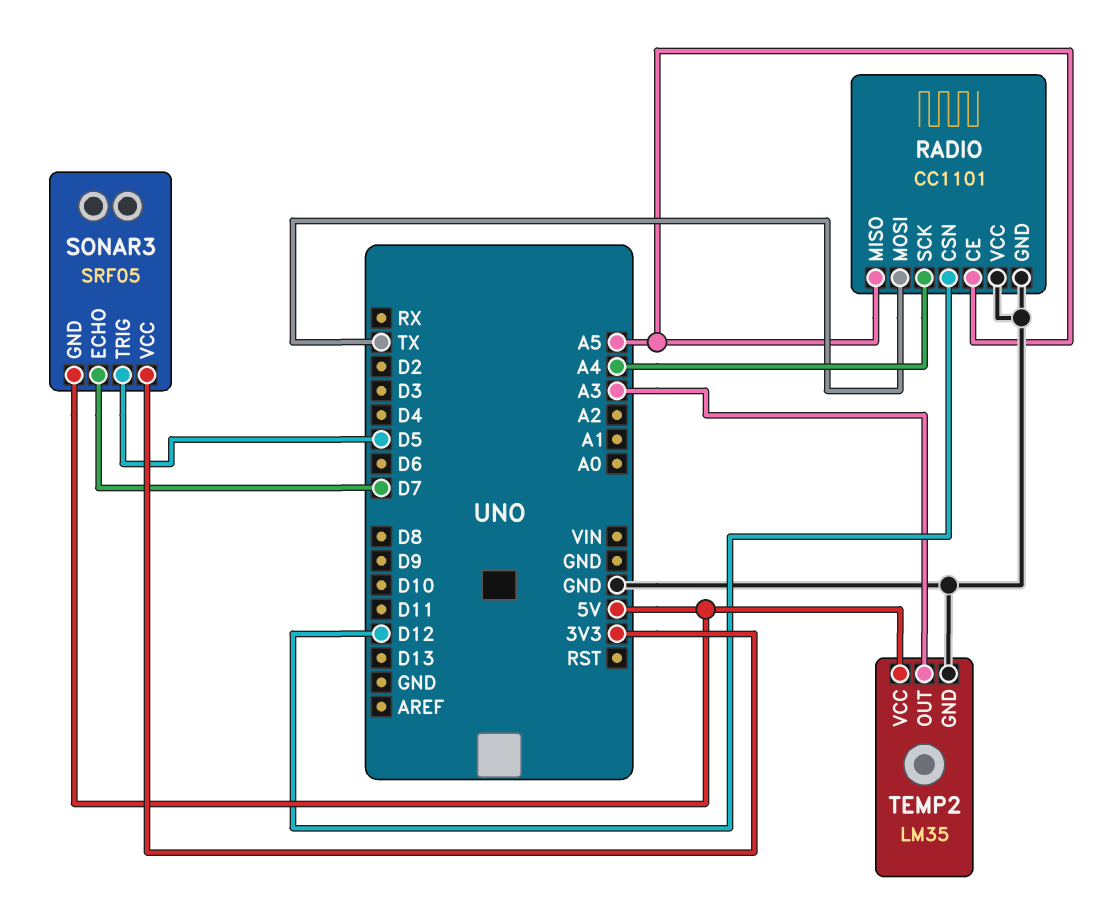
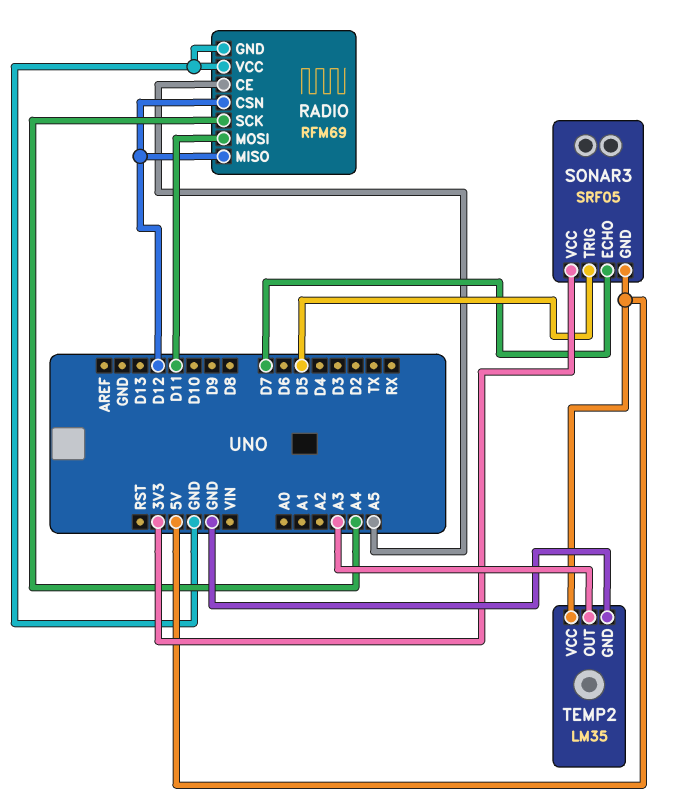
RADIO: CC1101 -> RFM69
RADIO pin MISO: A5 -> D12
RADIO pin MOSI: TX -> D11

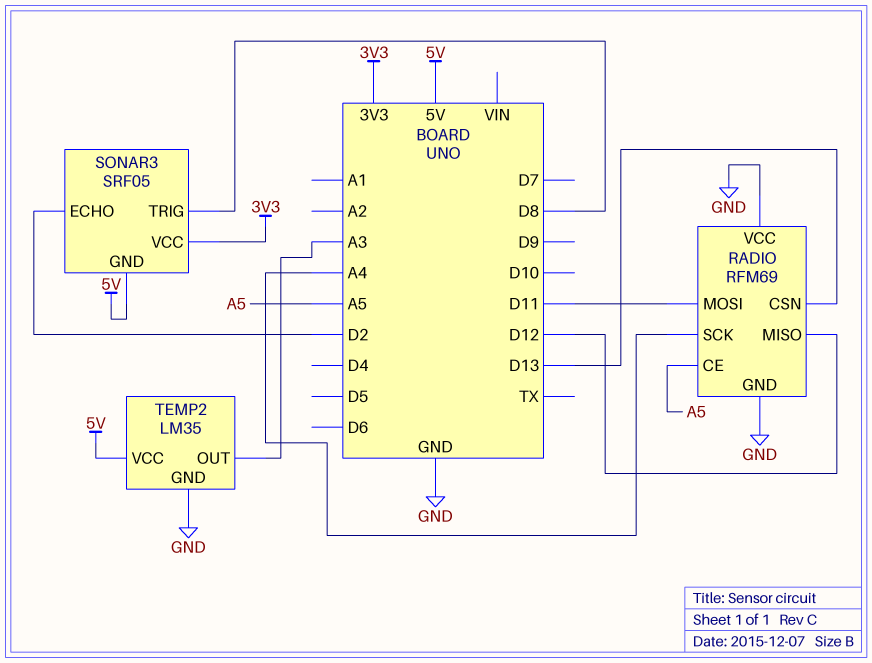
RADIO pin CSN: D12 -> D13
SONAR3 pin ECHO: D7 -> D2
SONAR3 pin TRIG: D5 -> D8

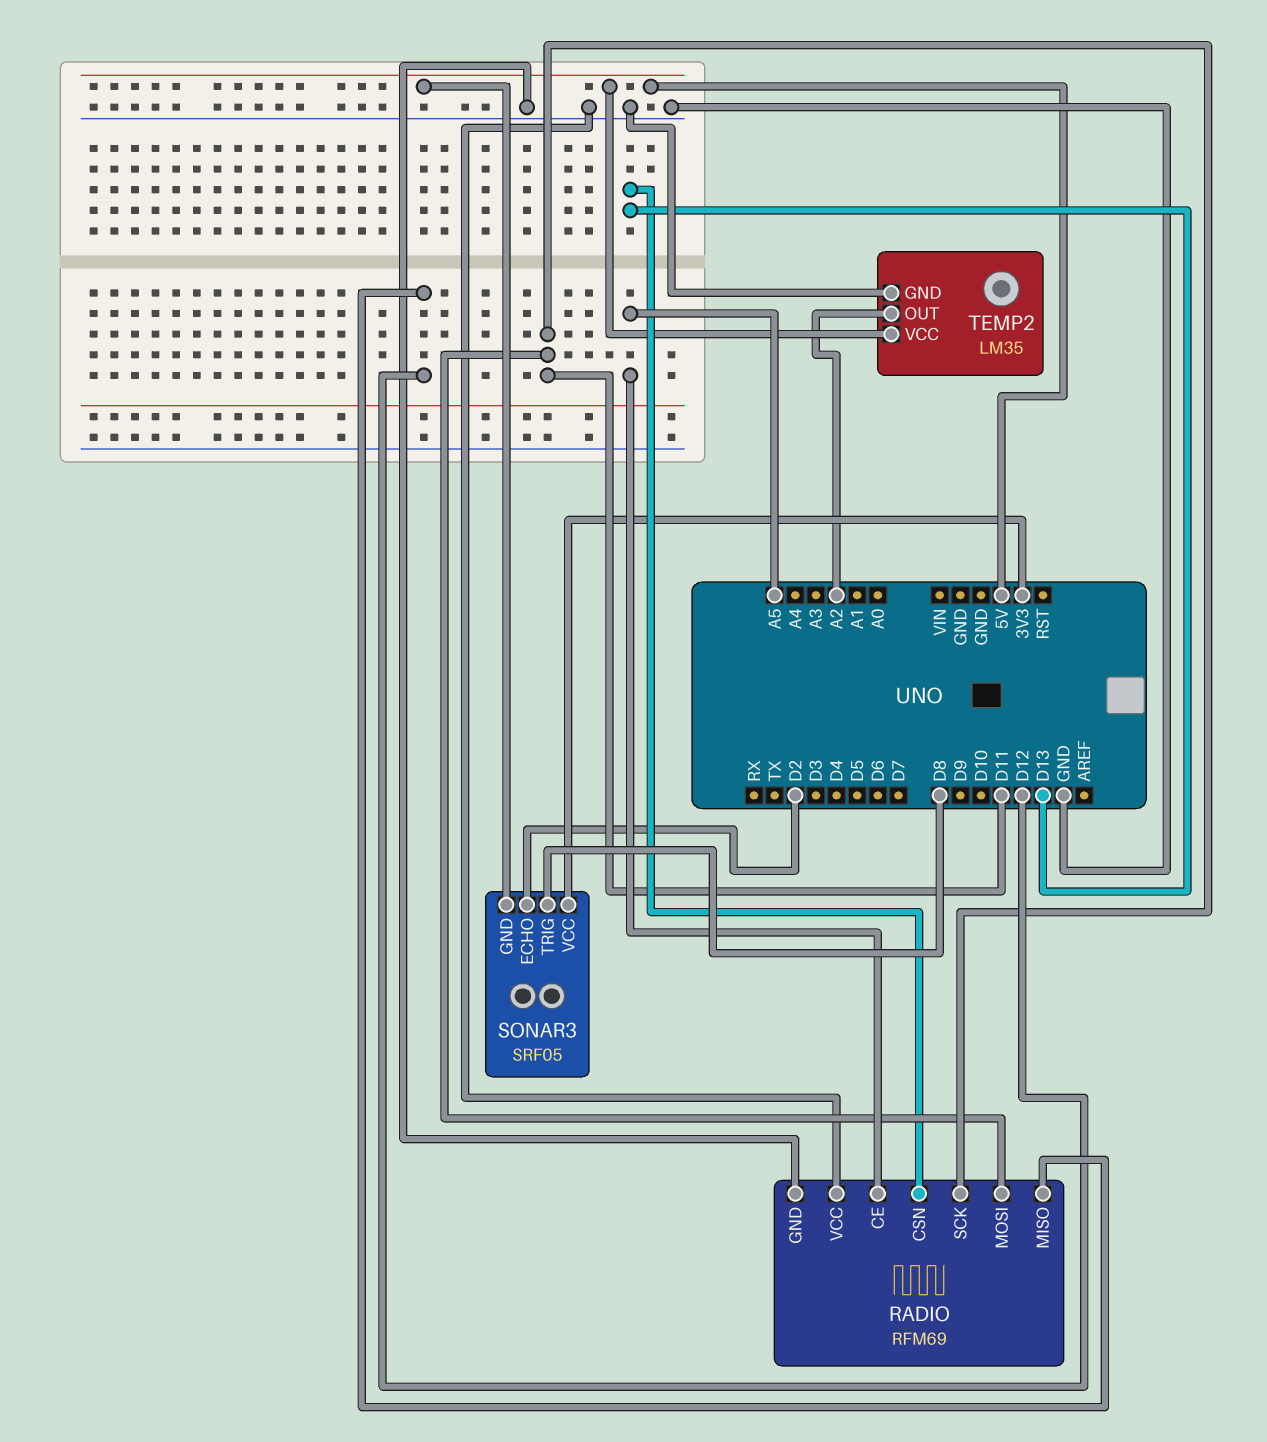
RADIO pin SCK: A4 -> D11
TEMP2 pin OUT: A3 -> A2

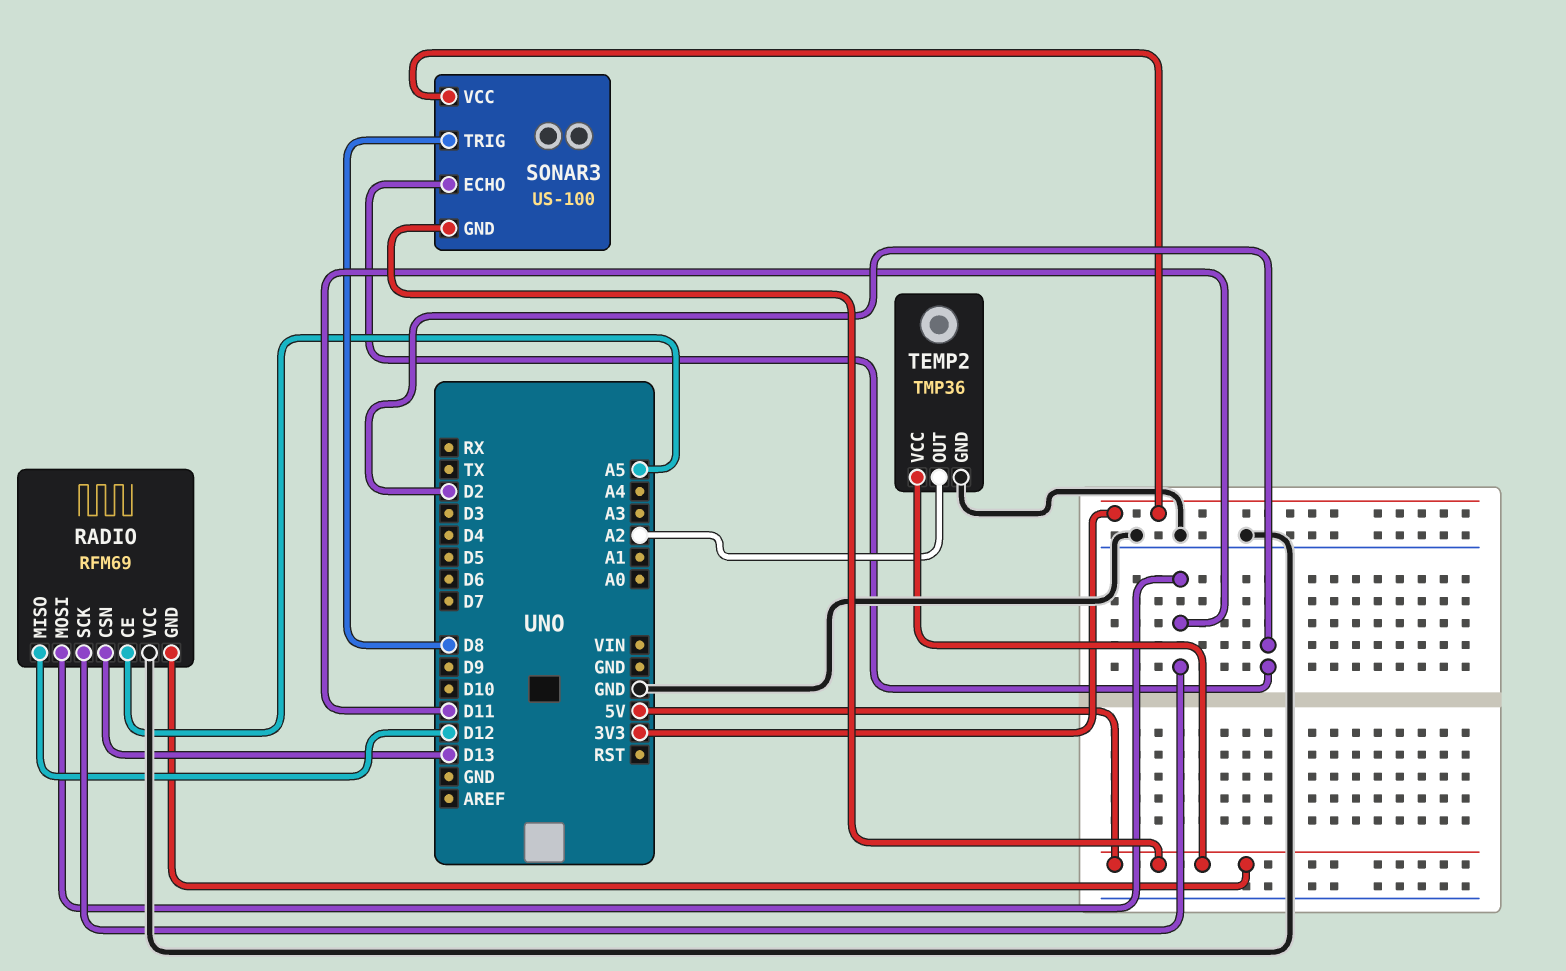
RADIO pin GND: GND -> 5V
SONAR3: SRF05 -> US-100
TEMP2: LM35 -> TMP36

